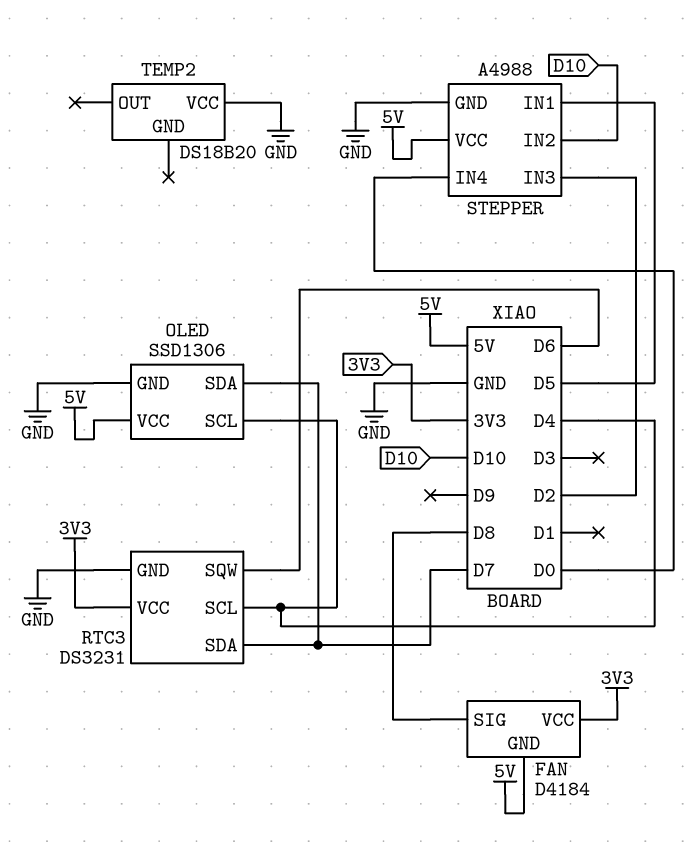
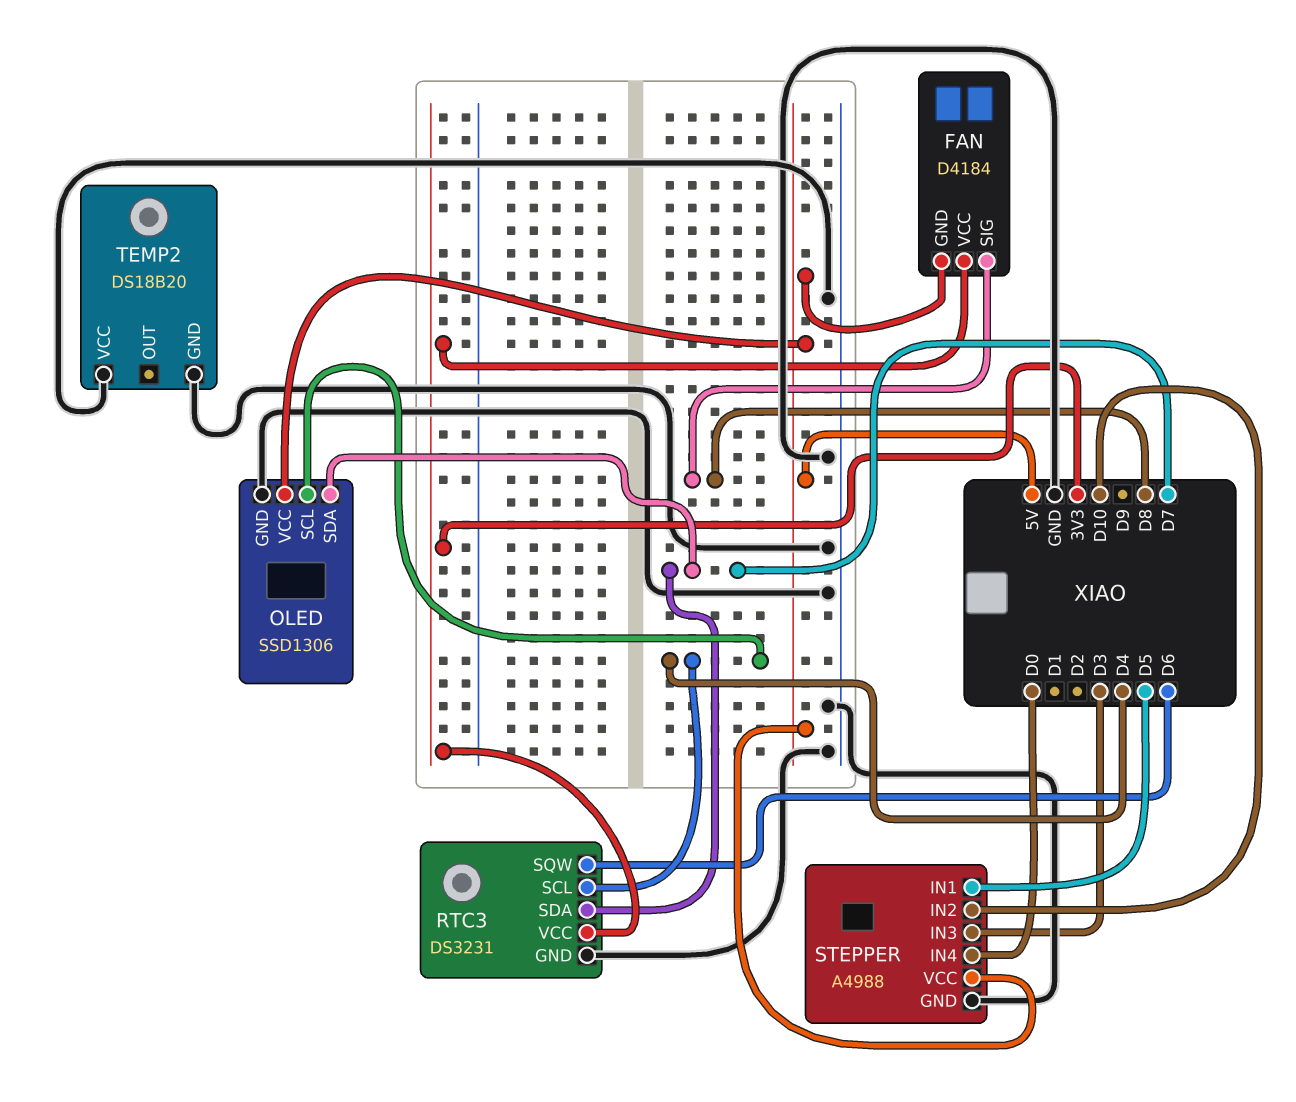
STEPPER pin IN3: D2 -> D3
TEMP2 pin GND: none -> GND

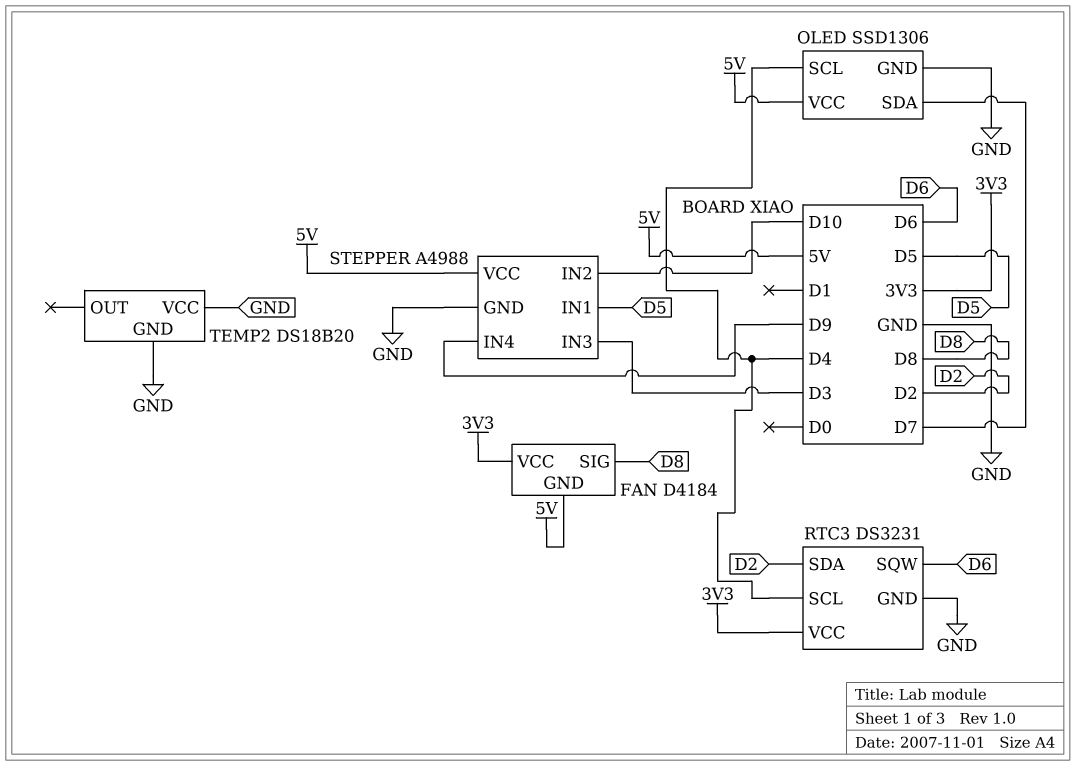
RTC3 pin SDA: D7 -> D2
STEPPER pin IN4: D0 -> D9

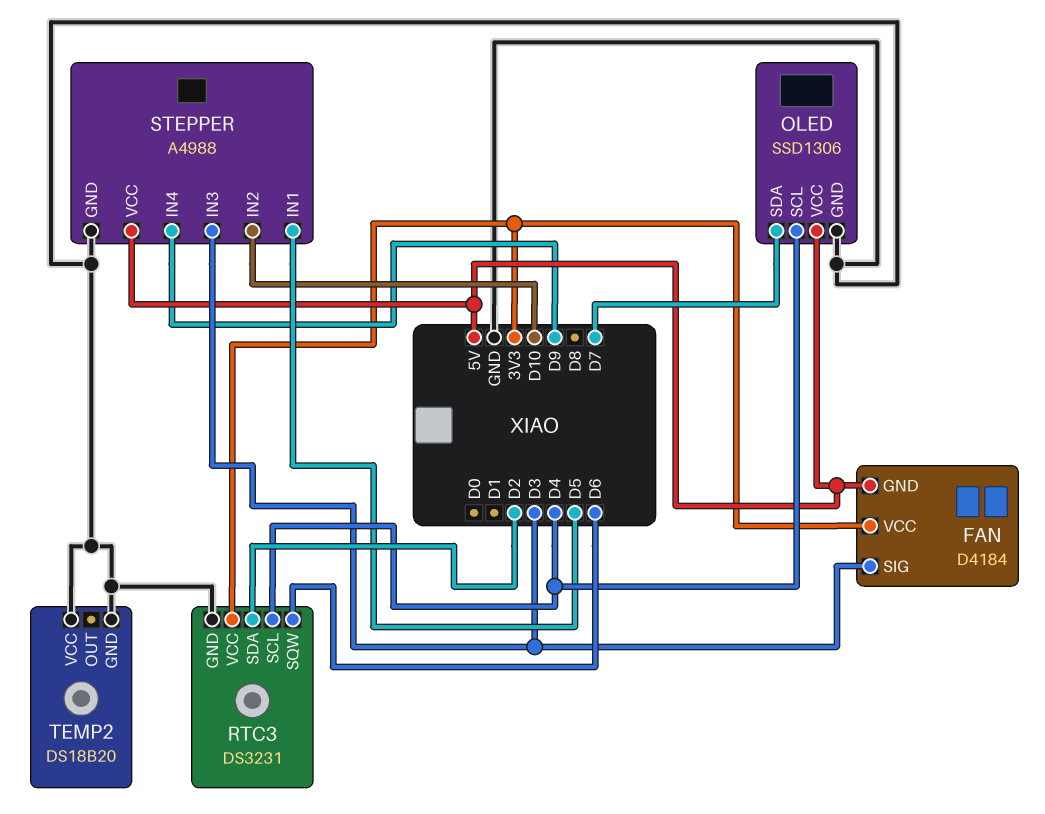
FAN pin SIG: D8 -> D3

